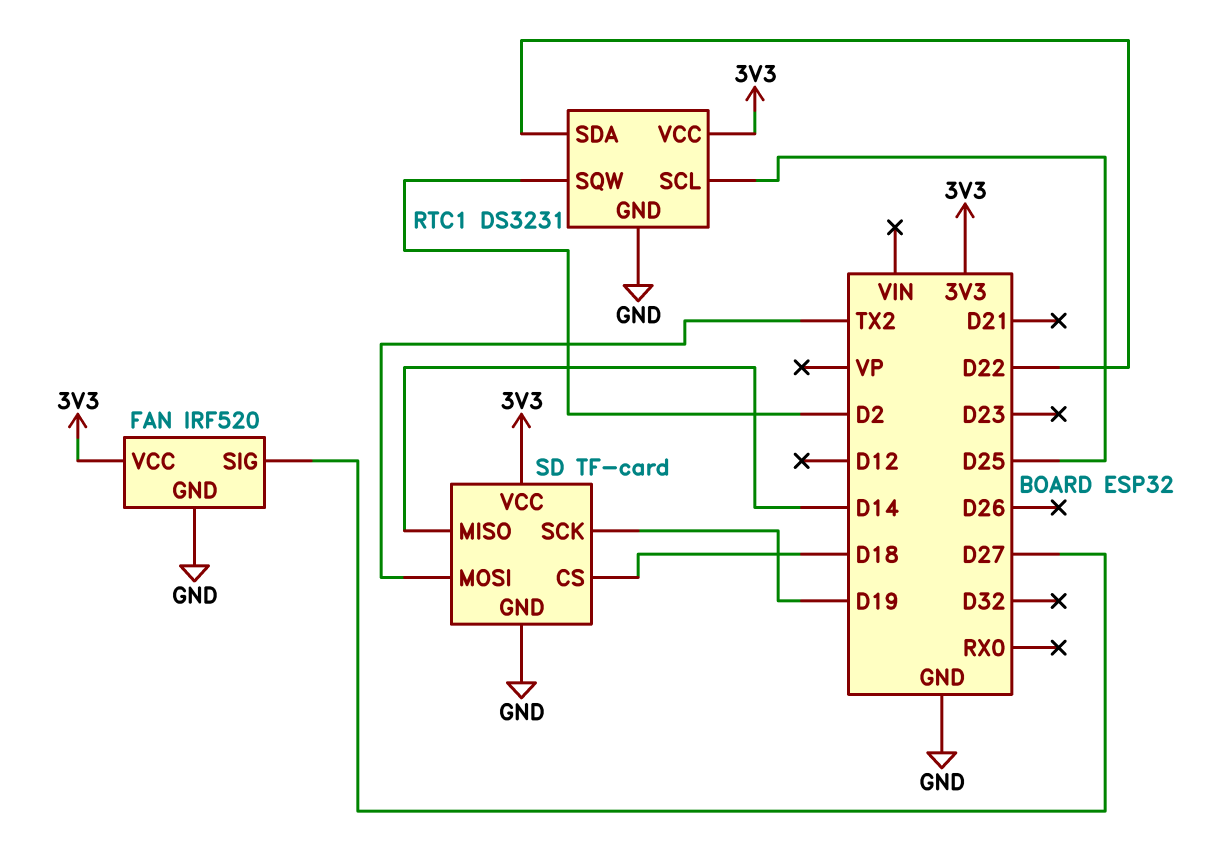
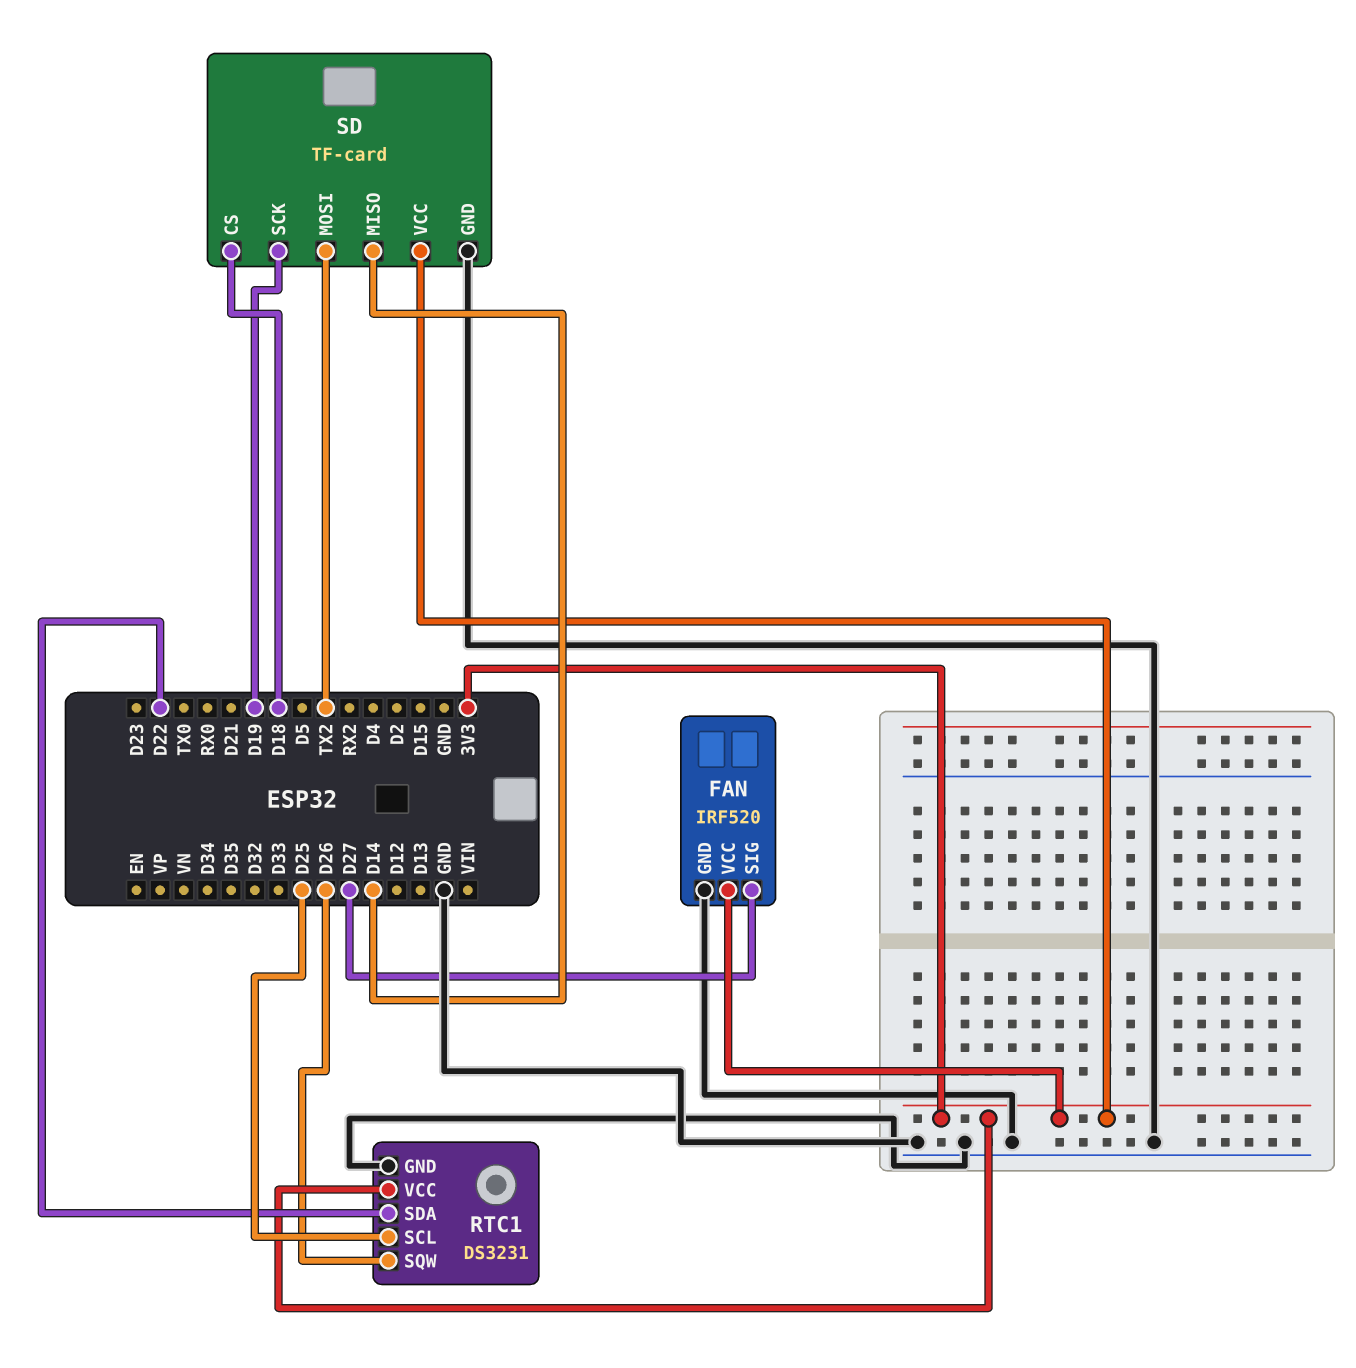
RTC1 pin SQW: D2 -> D26

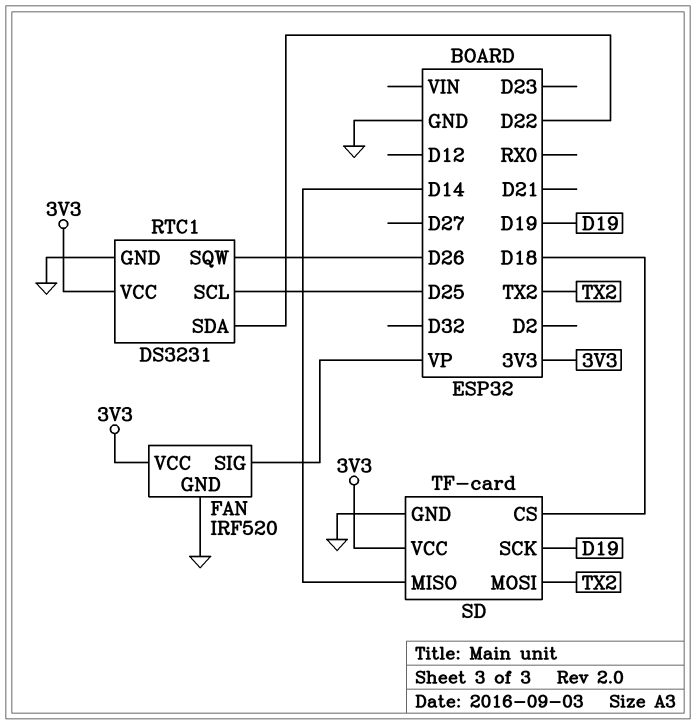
FAN pin SIG: D27 -> VP

